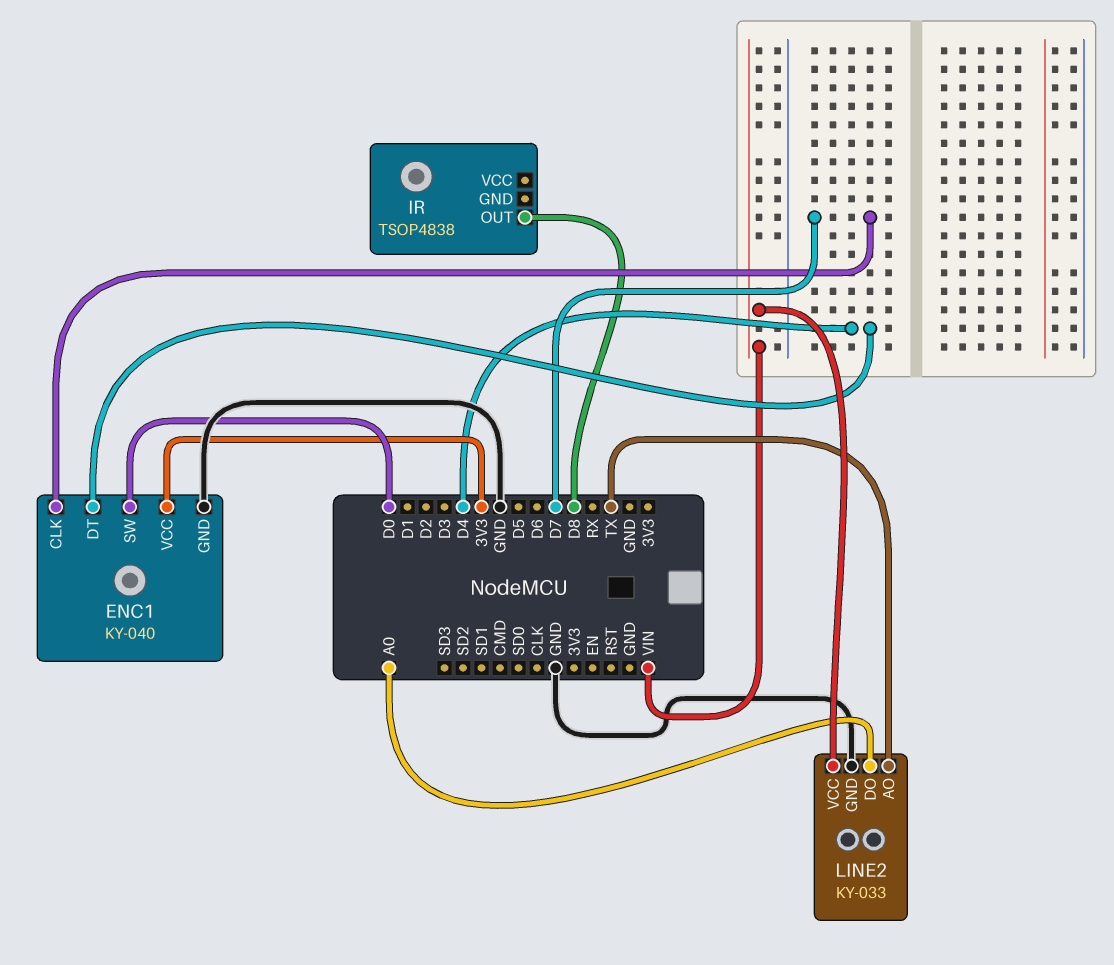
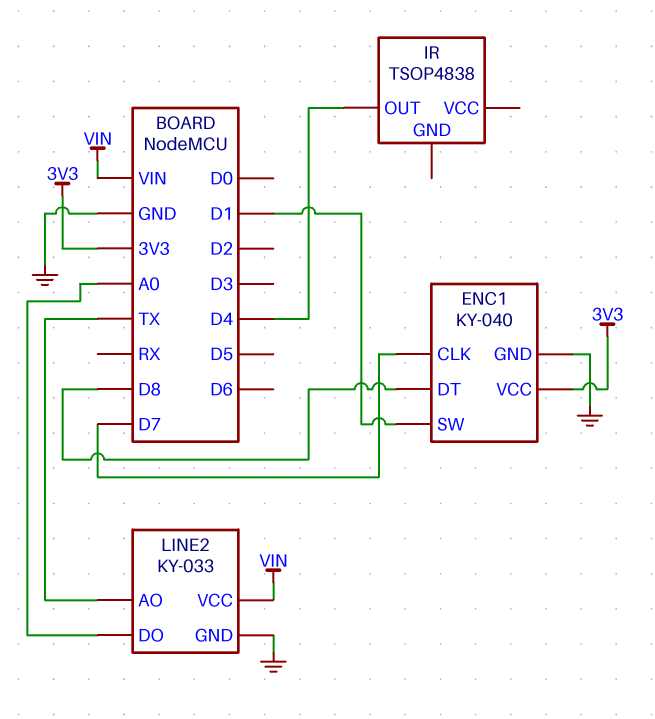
ENC1 pin DT: D4 -> D8
ENC1 pin SW: D0 -> D1
IR pin OUT: D8 -> D4

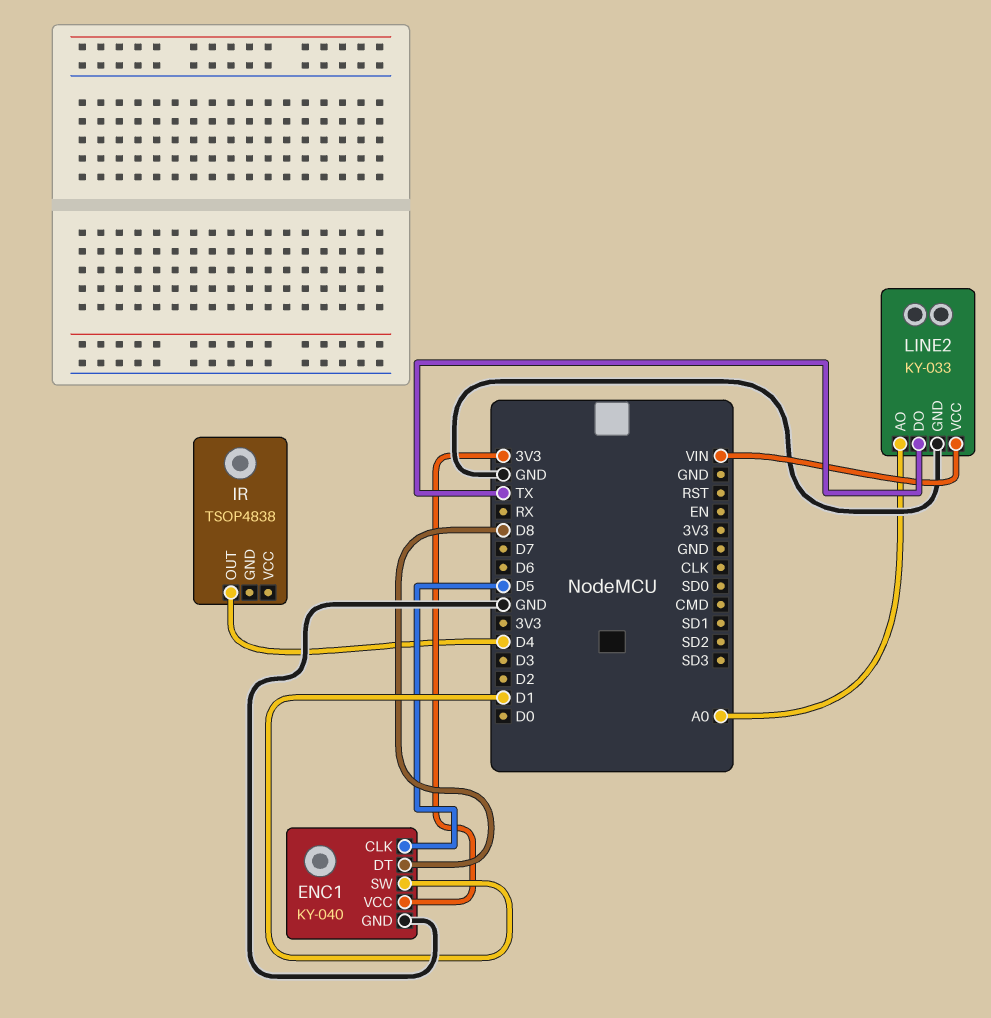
ENC1 pin CLK: D7 -> D5
LINE2 pin AO: TX -> A0
LINE2 pin DO: A0 -> TX

